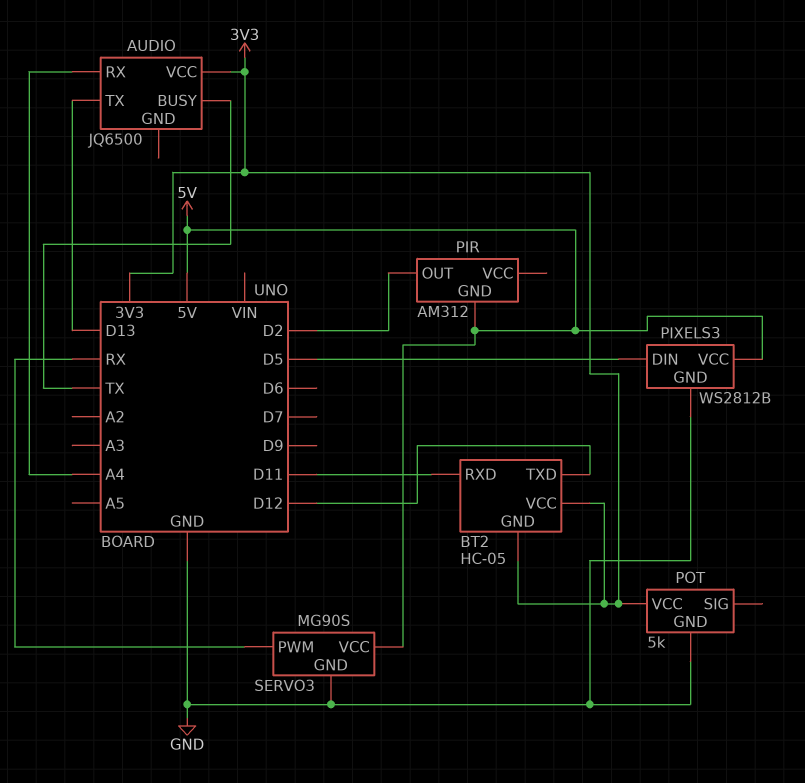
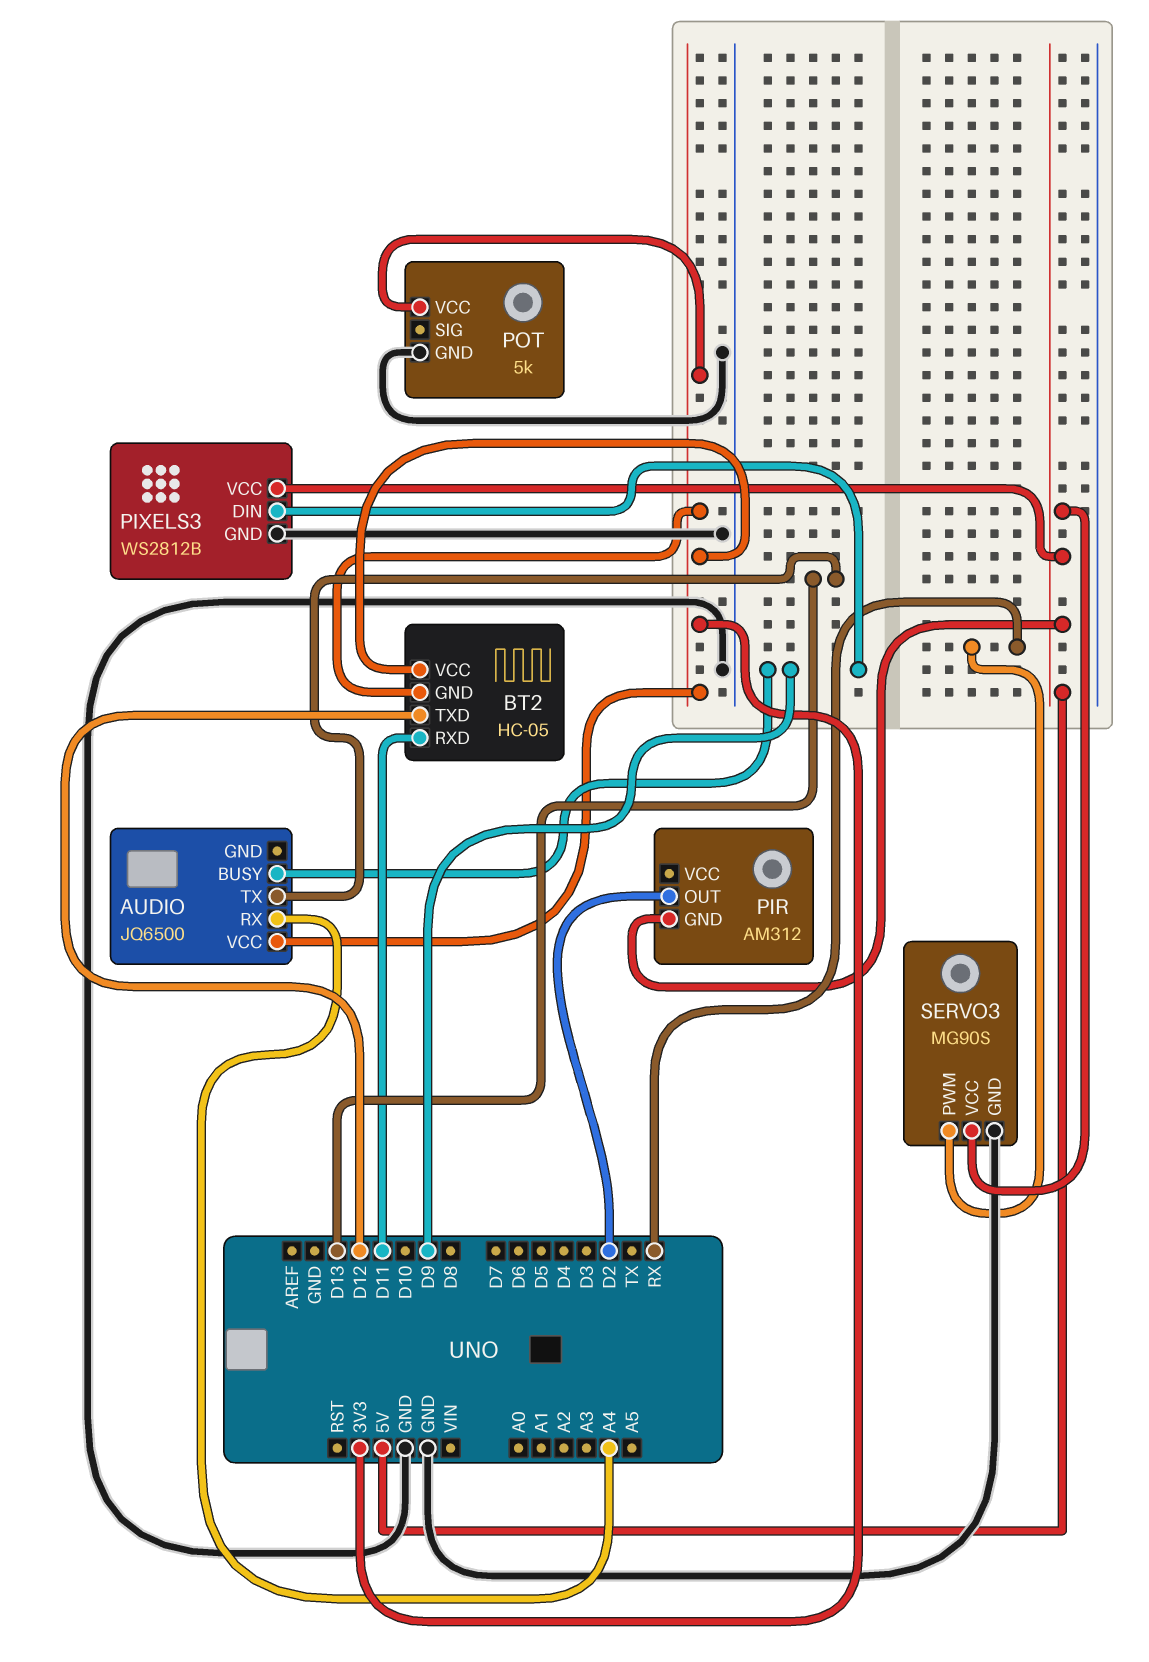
AUDIO pin BUSY: TX -> D9
PIXELS3 pin DIN: D5 -> D9

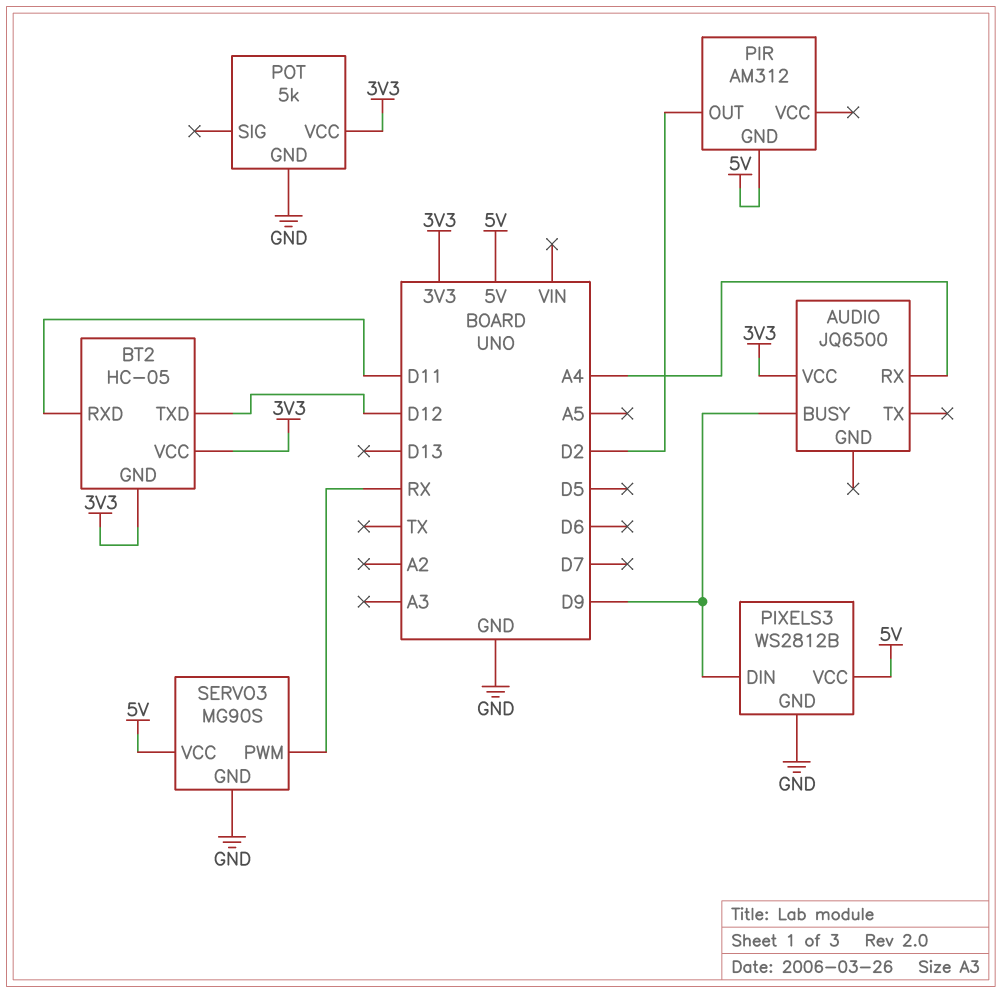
AUDIO pin TX: D13 -> none

